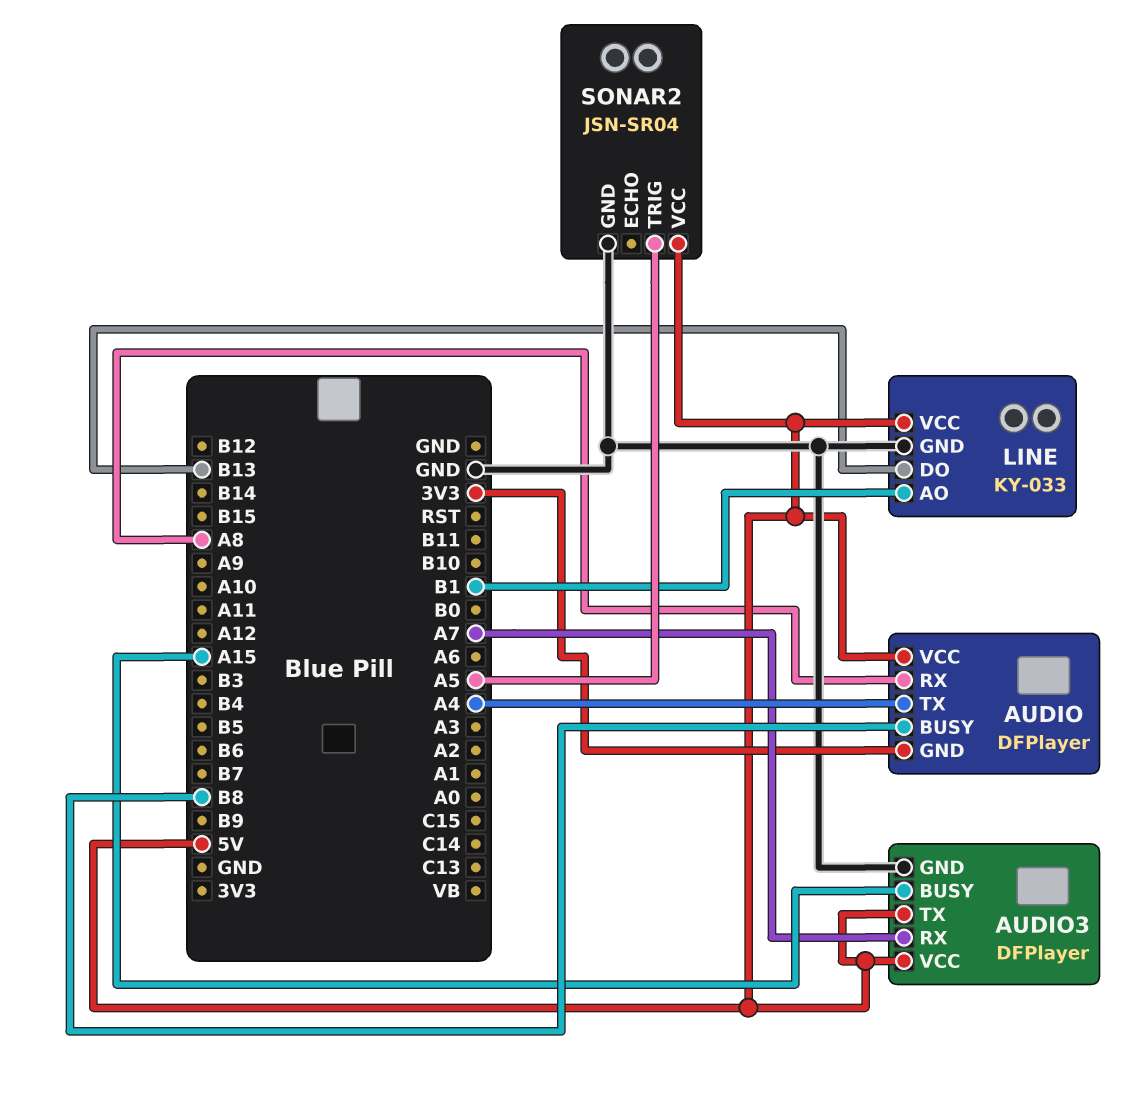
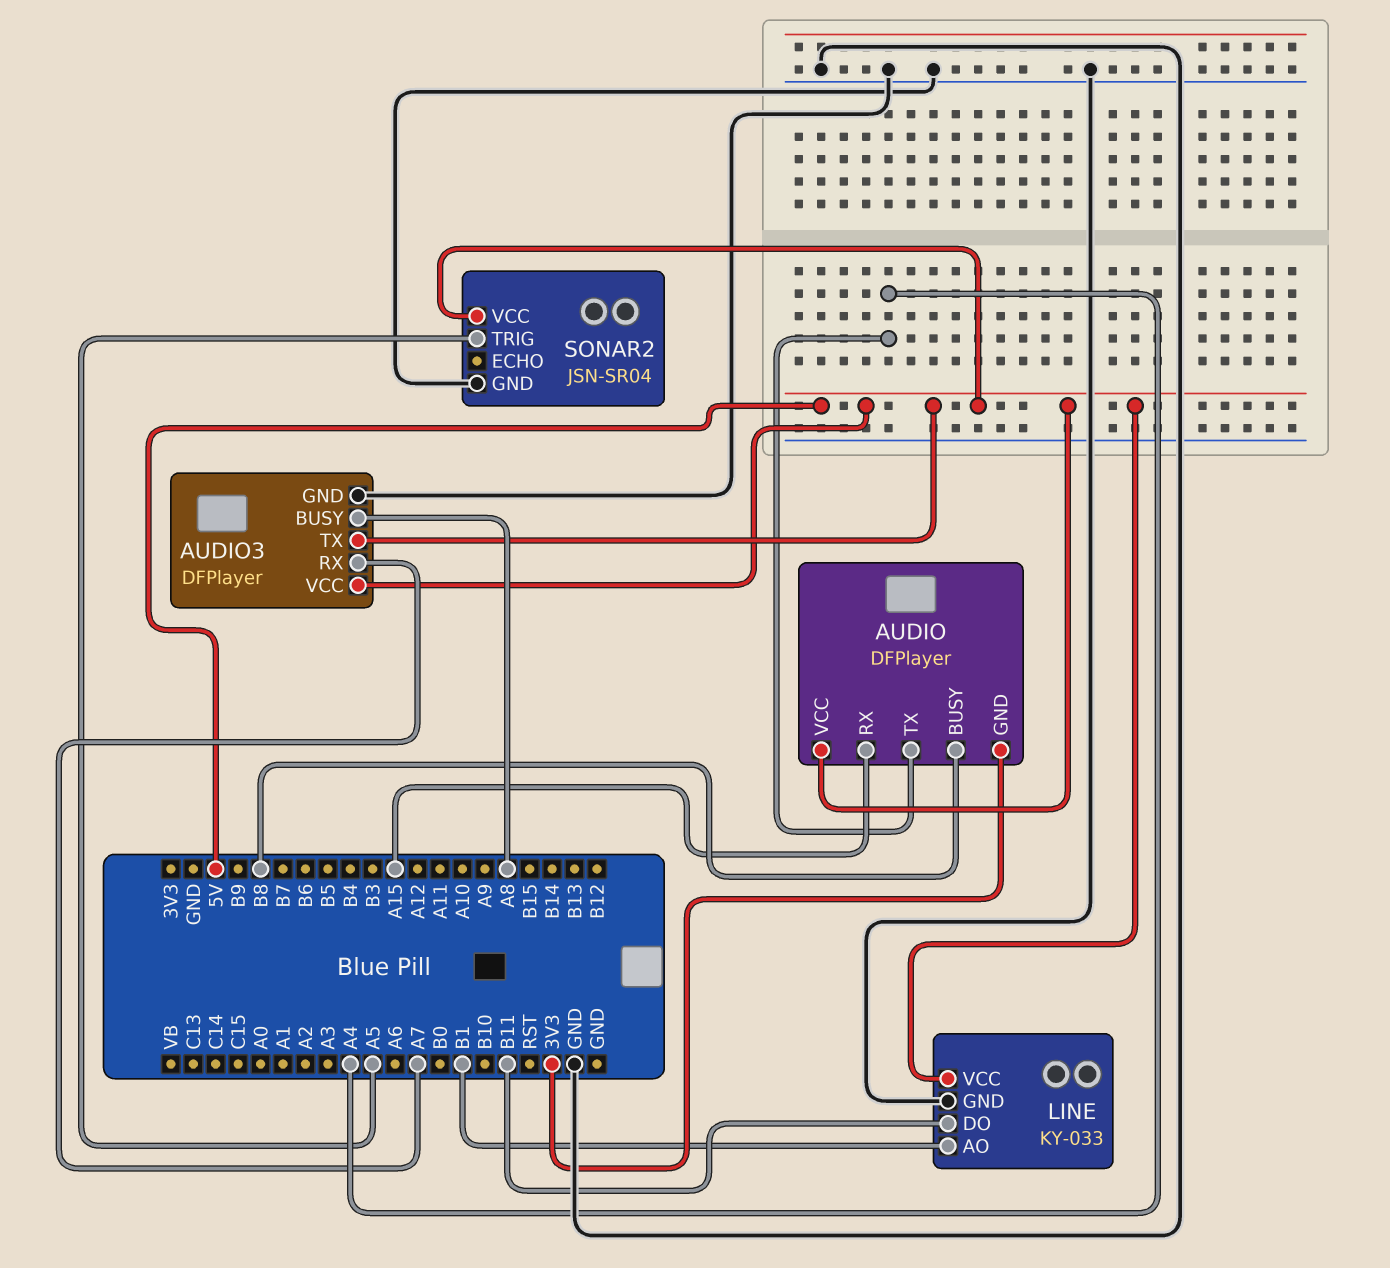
AUDIO pin RX: A8 -> A15
AUDIO3 pin BUSY: A15 -> A8
LINE pin DO: B13 -> B11

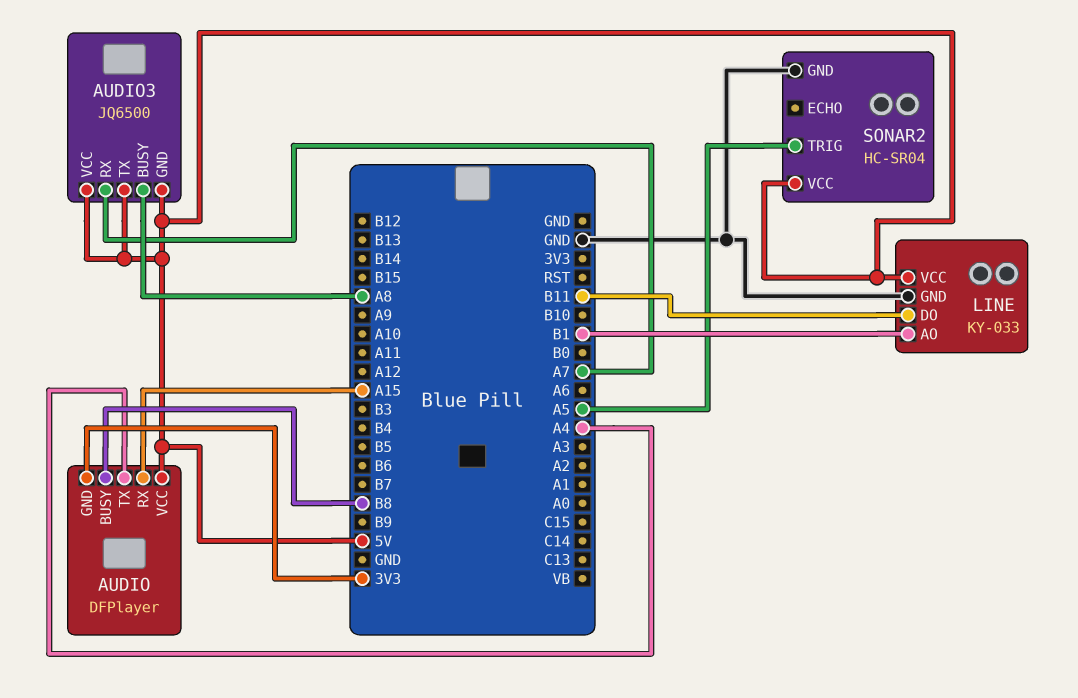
AUDIO3: DFPlayer -> JQ6500
AUDIO3 pin GND: GND -> 5V
SONAR2: JSN-SR04 -> HC-SR04

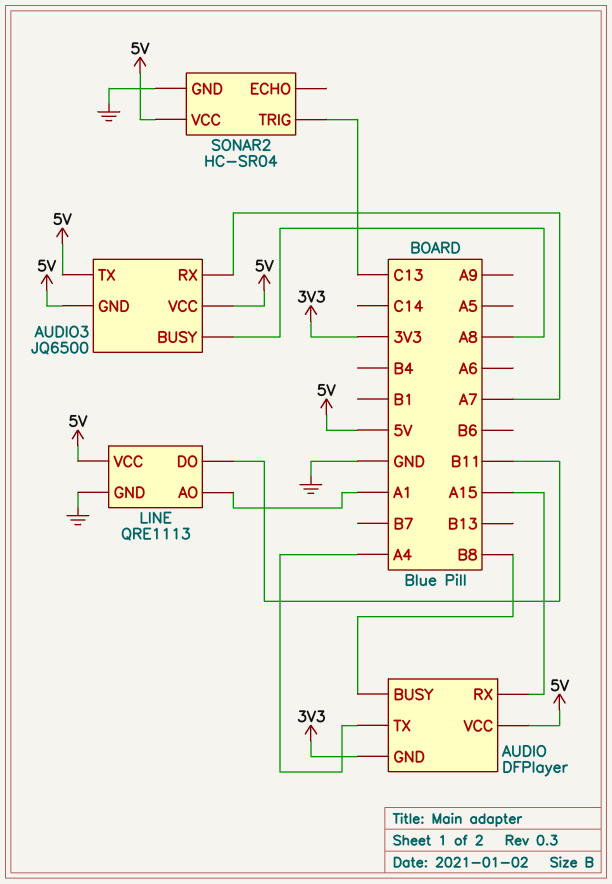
LINE: KY-033 -> QRE1113
LINE pin AO: B1 -> A1
SONAR2 pin TRIG: A5 -> C13

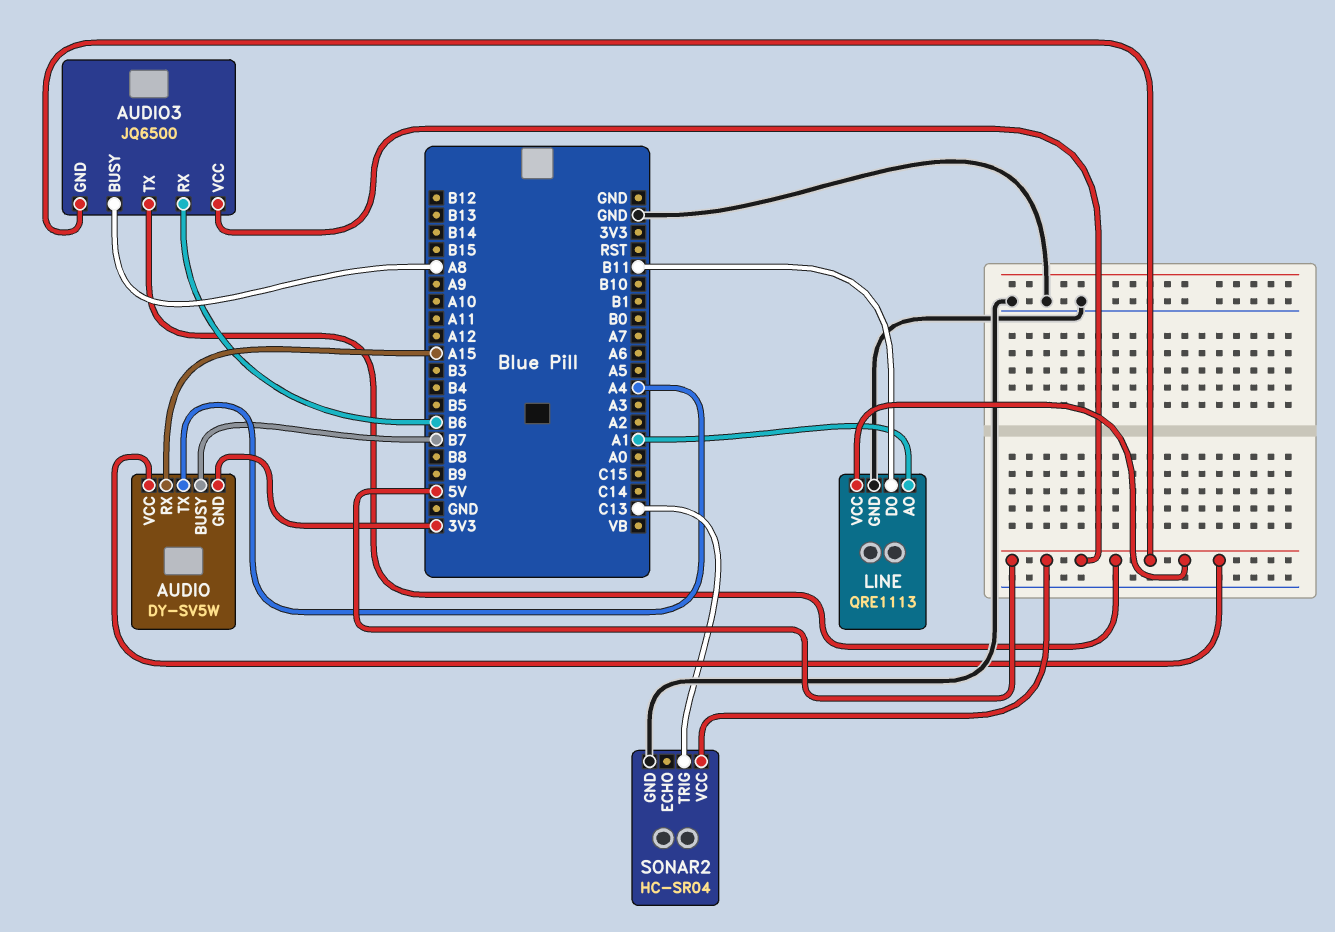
AUDIO: DFPlayer -> DY-SV5W
AUDIO pin BUSY: B8 -> B7
AUDIO3 pin RX: A7 -> B6

